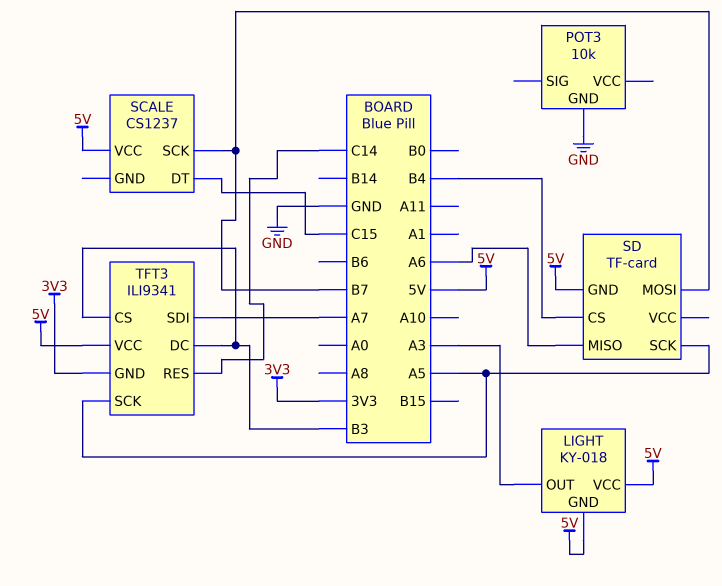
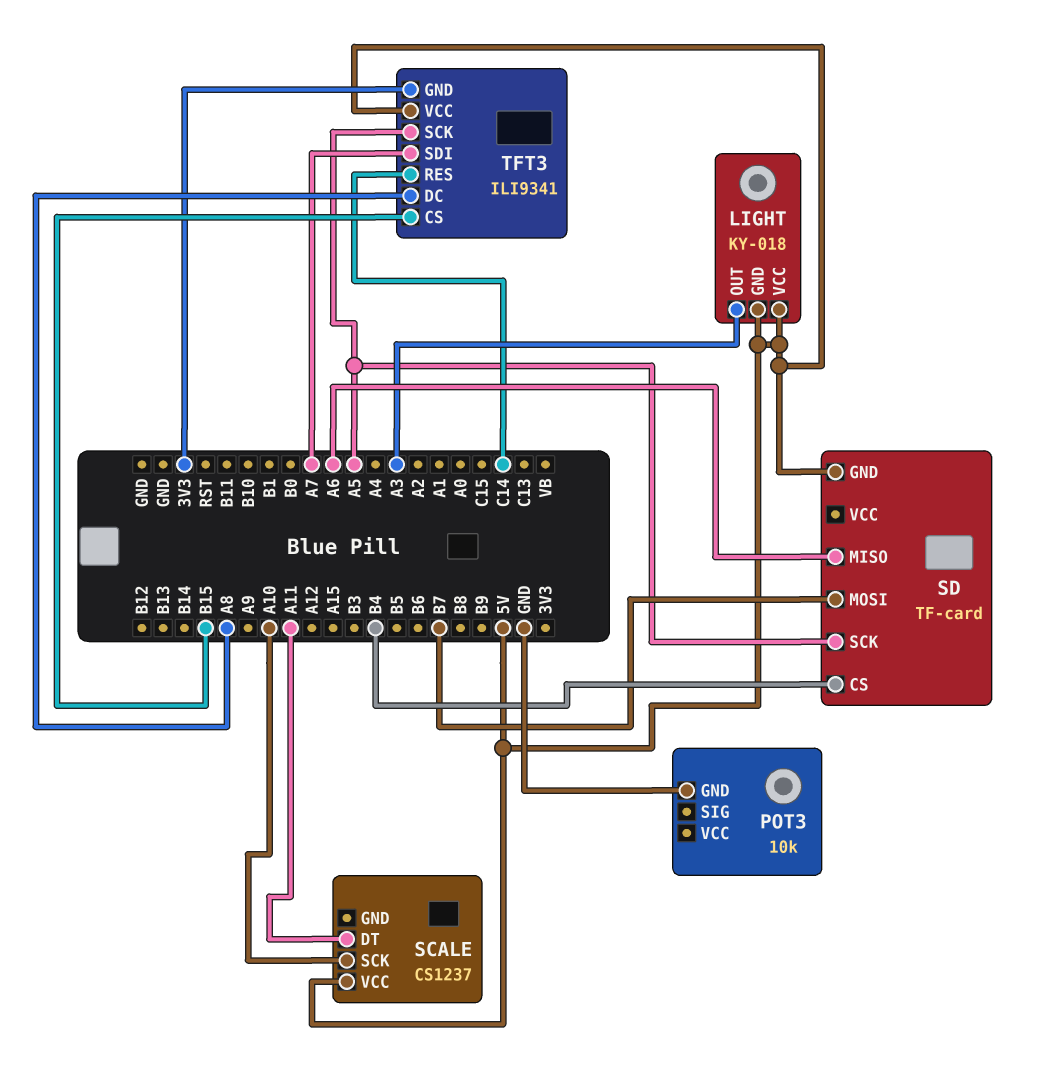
SCALE pin DT: C15 -> A11
SCALE pin SCK: B7 -> A10
TFT3 pin CS: B3 -> B15
TFT3 pin DC: B3 -> A8

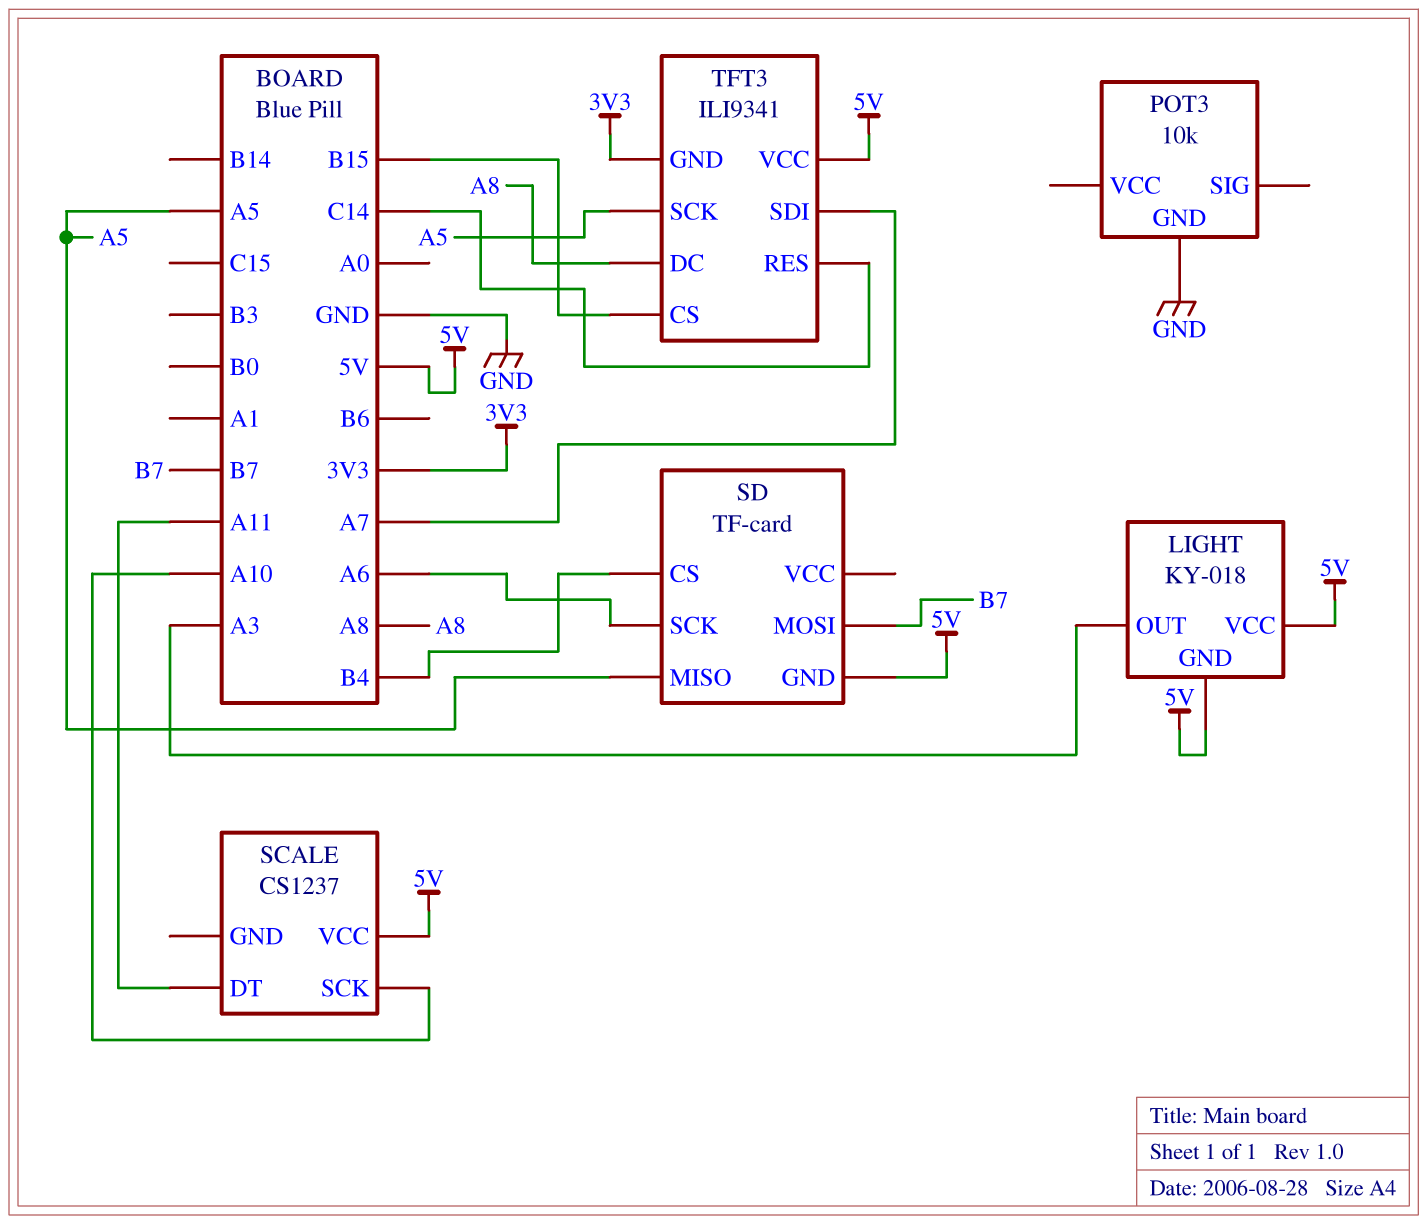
SD pin MISO: A6 -> A5
SD pin SCK: A5 -> A6

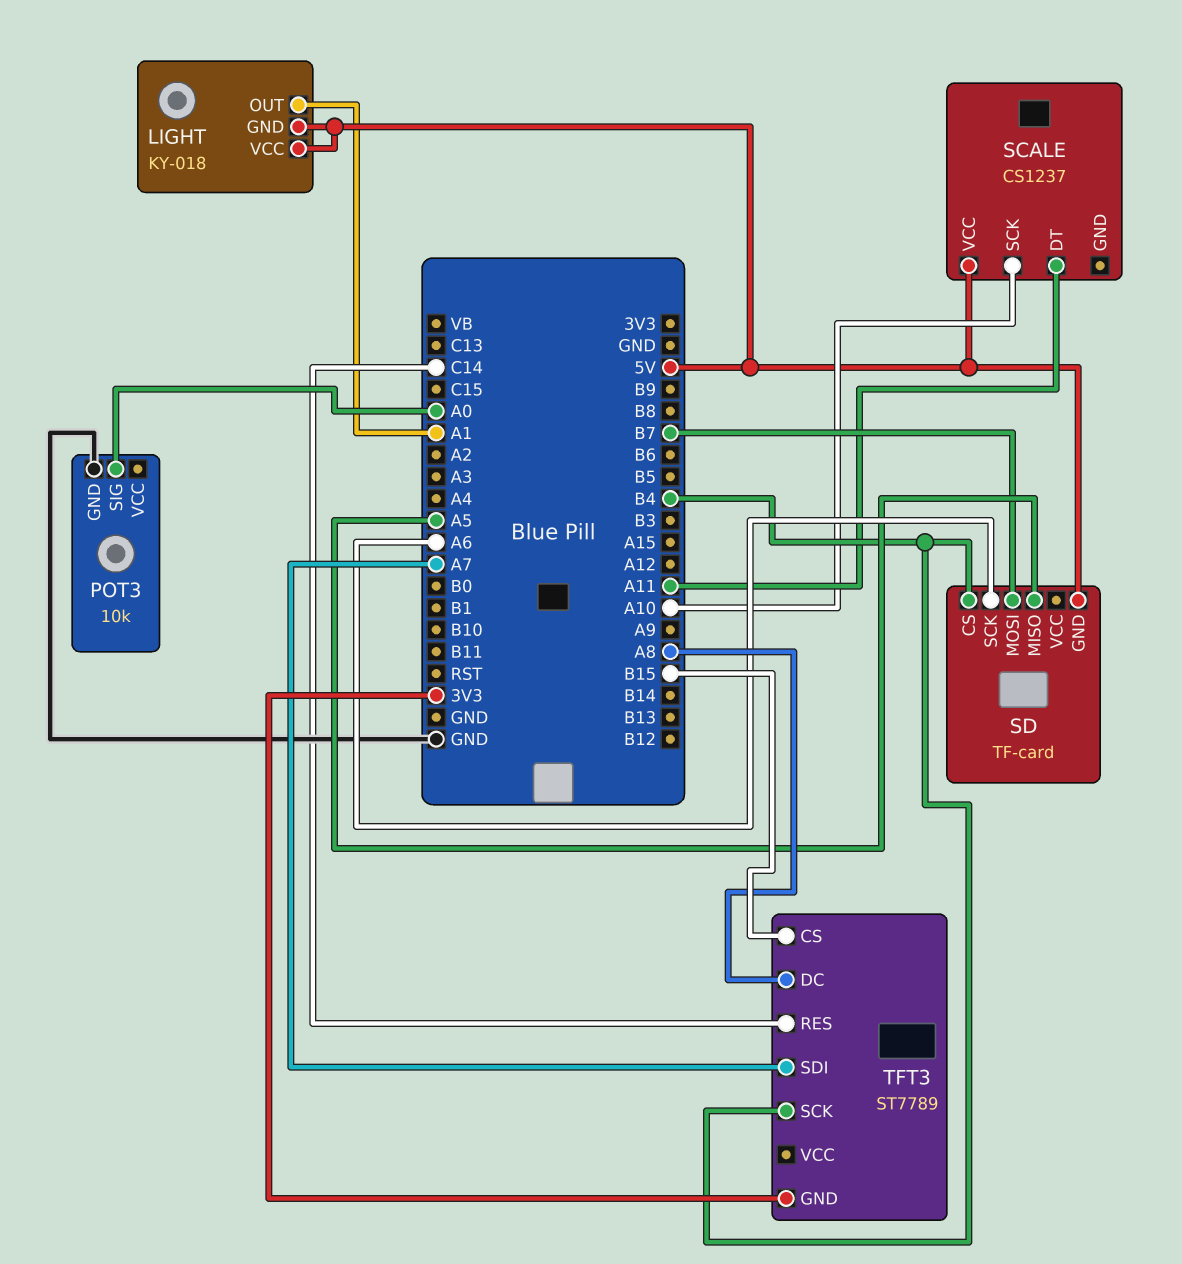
LIGHT pin OUT: A3 -> A1
POT3 pin SIG: none -> A0
TFT3: ILI9341 -> ST7789
TFT3 pin SCK: A5 -> B4
TFT3 pin VCC: 5V -> none

